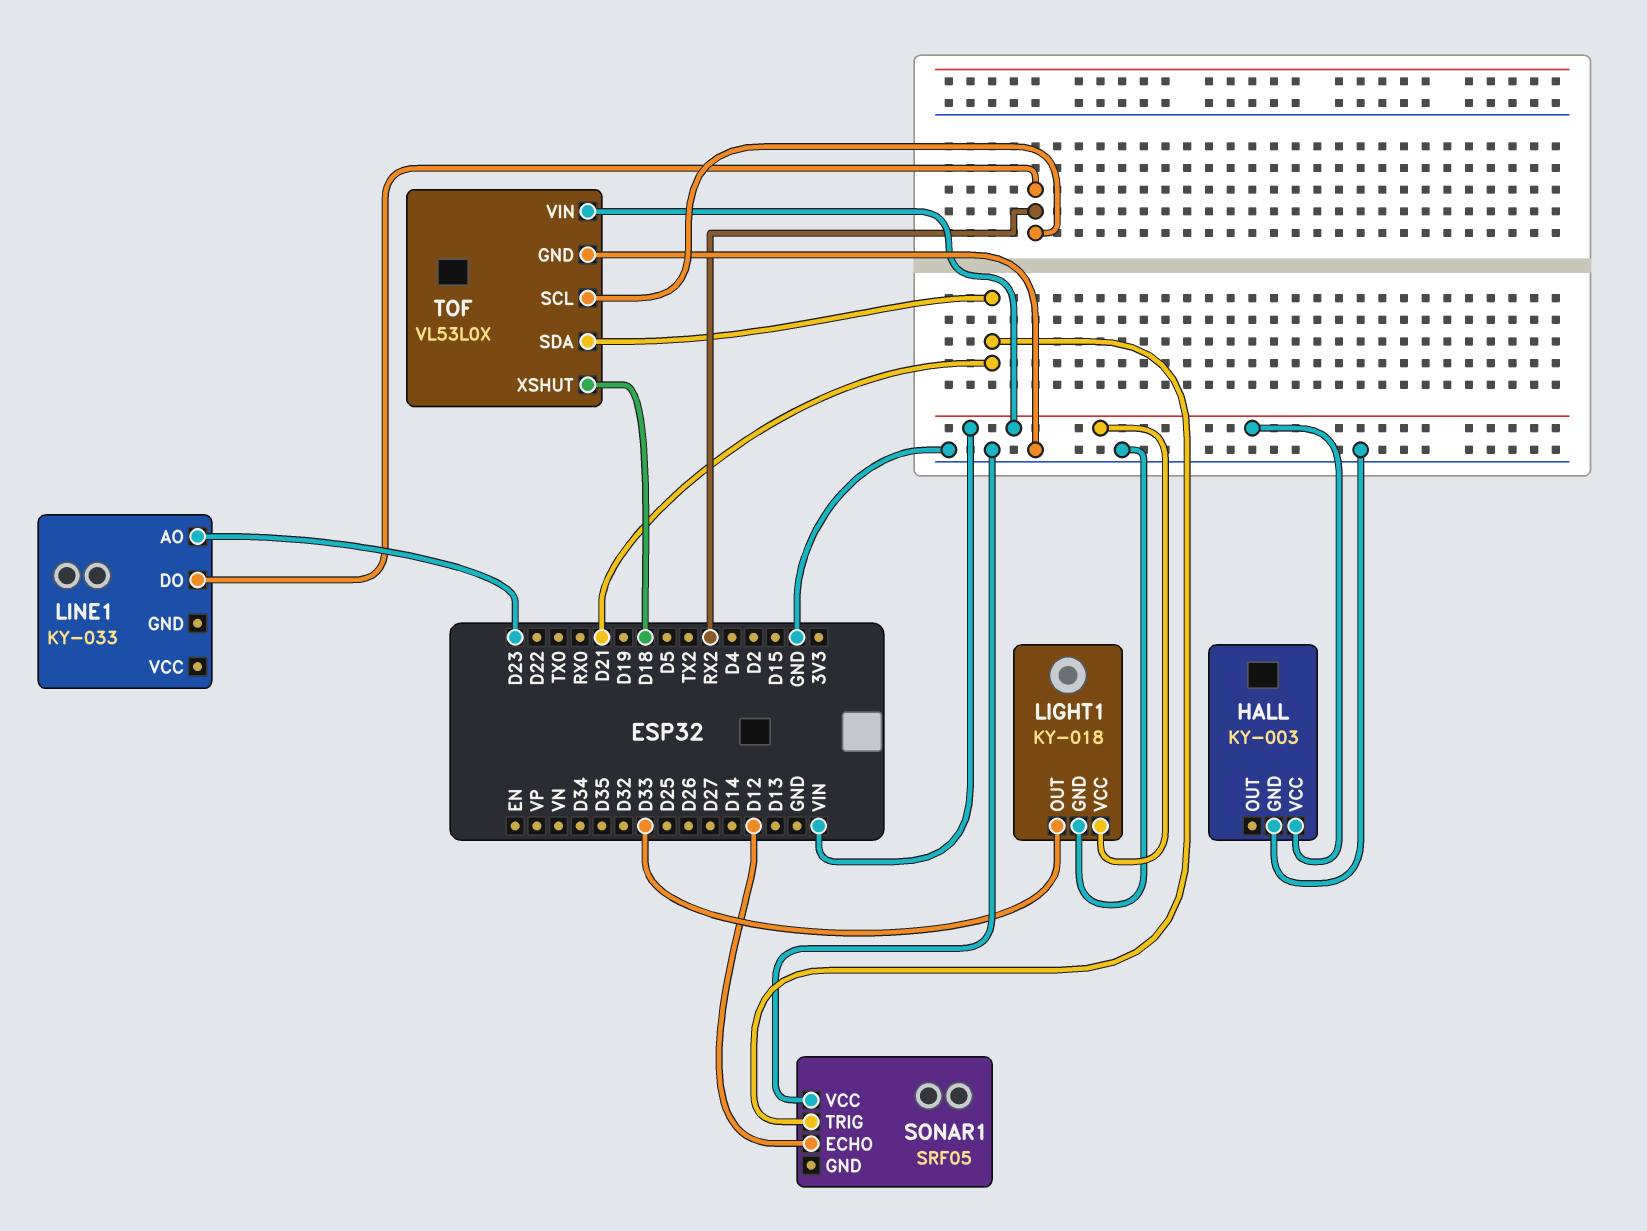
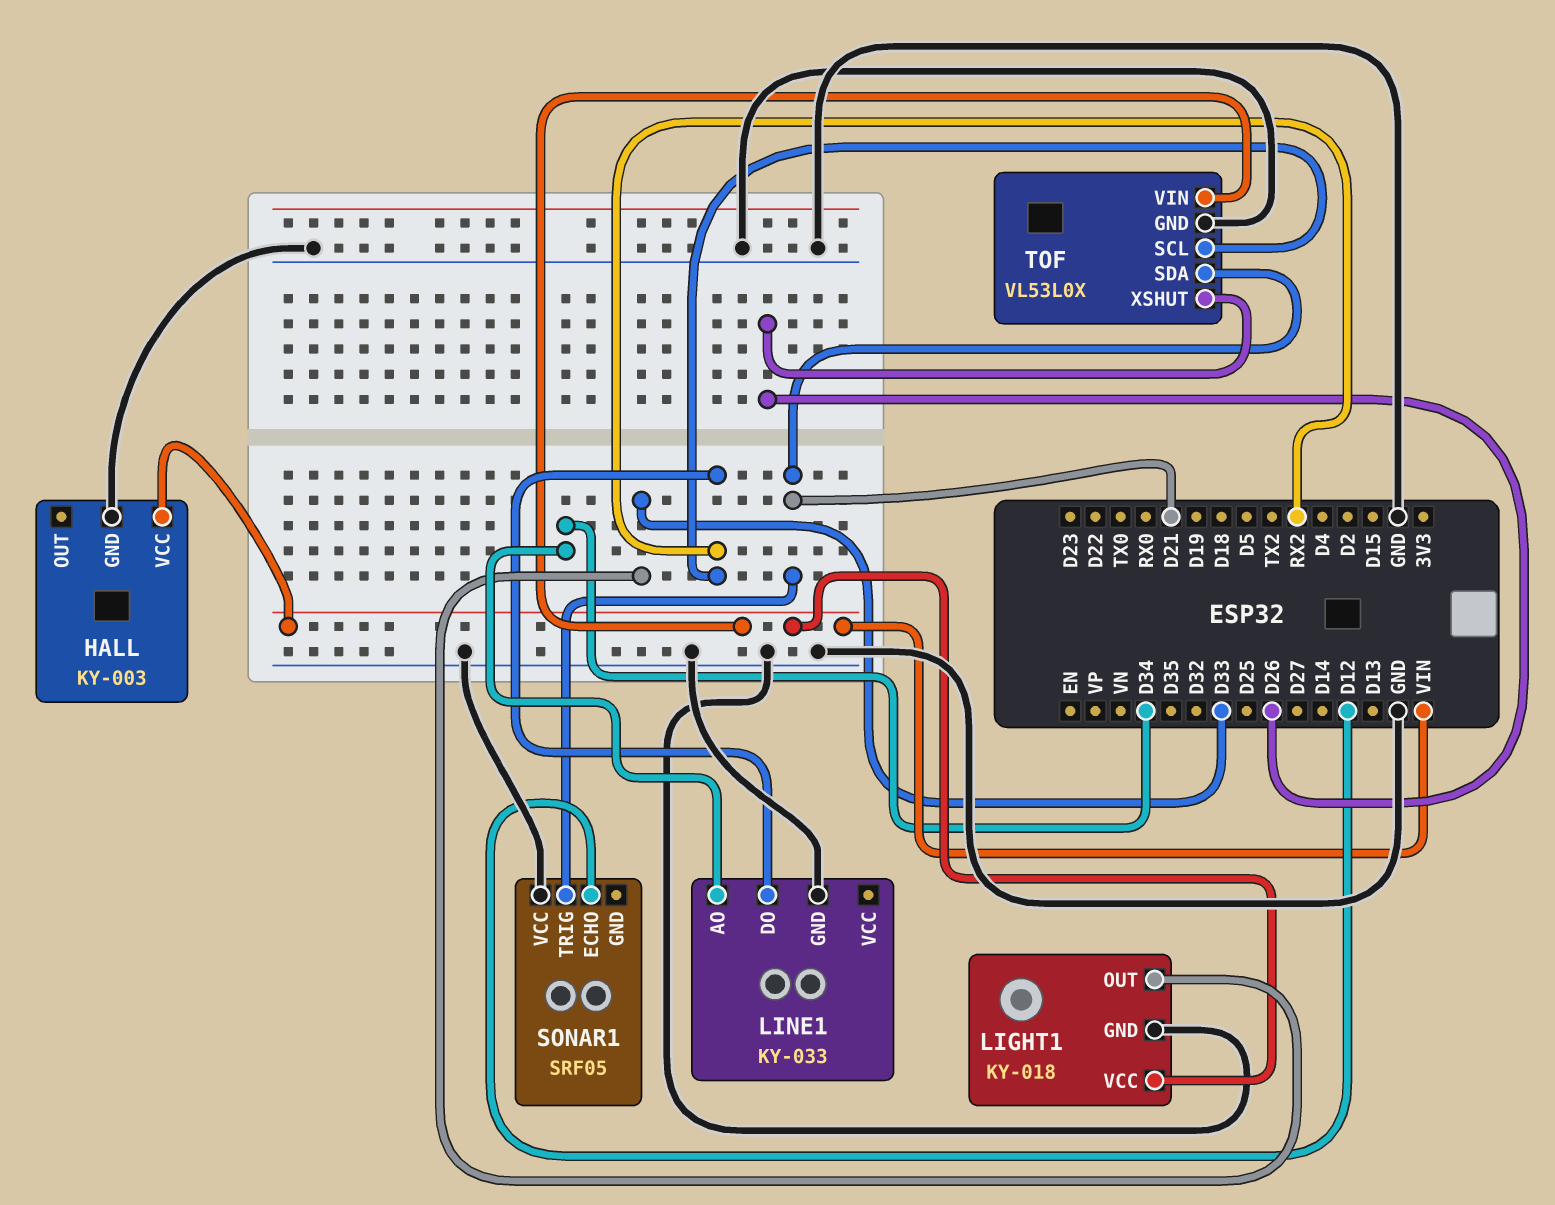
LINE1 pin AO: D23 -> D34
LINE1 pin GND: none -> GND
TOF pin XSHUT: D18 -> D26

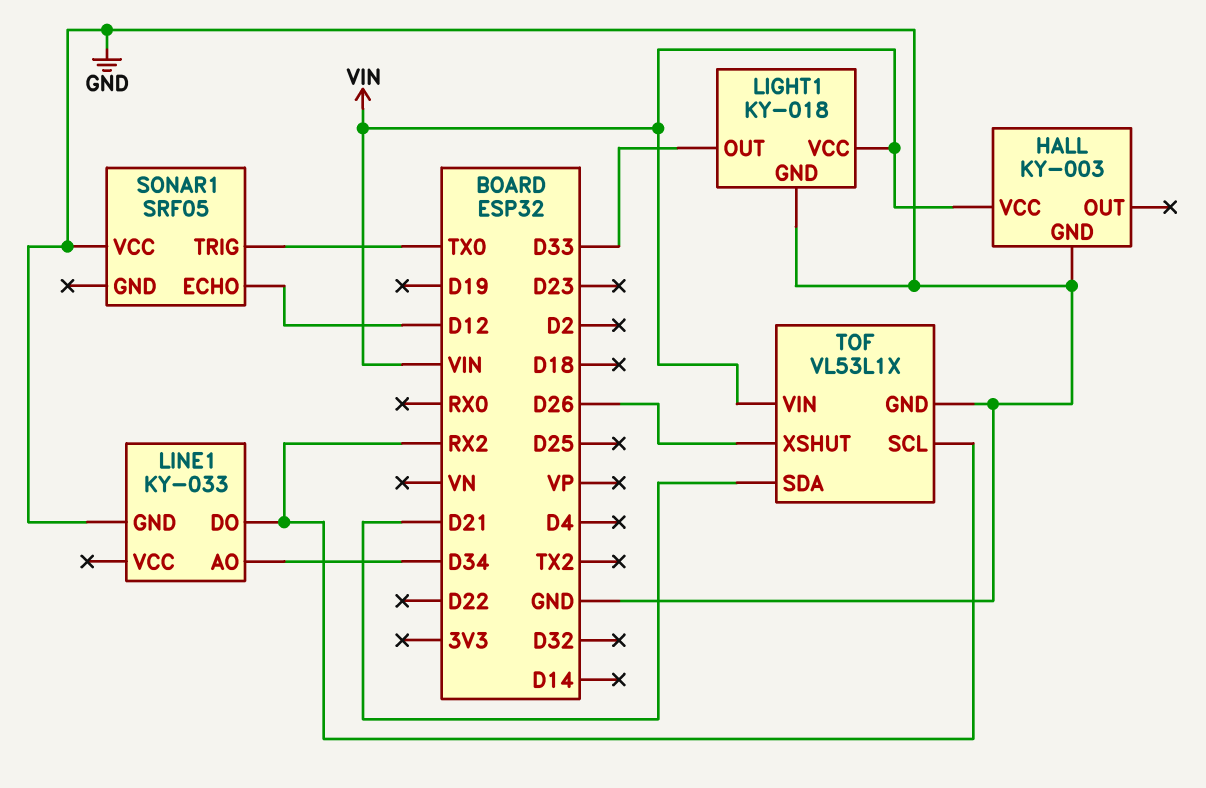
SONAR1 pin TRIG: D21 -> TX0
TOF: VL53L0X -> VL53L1X

